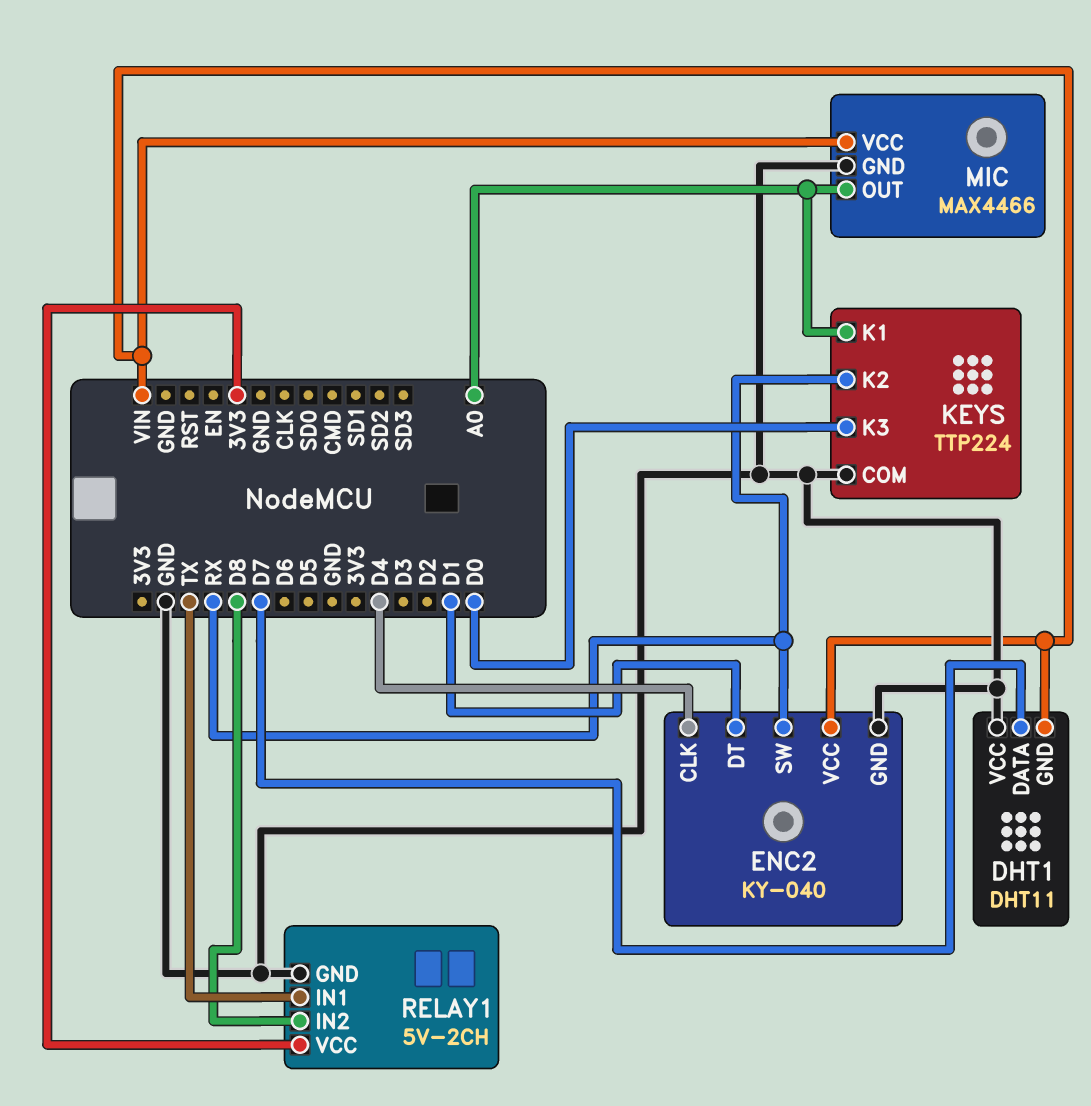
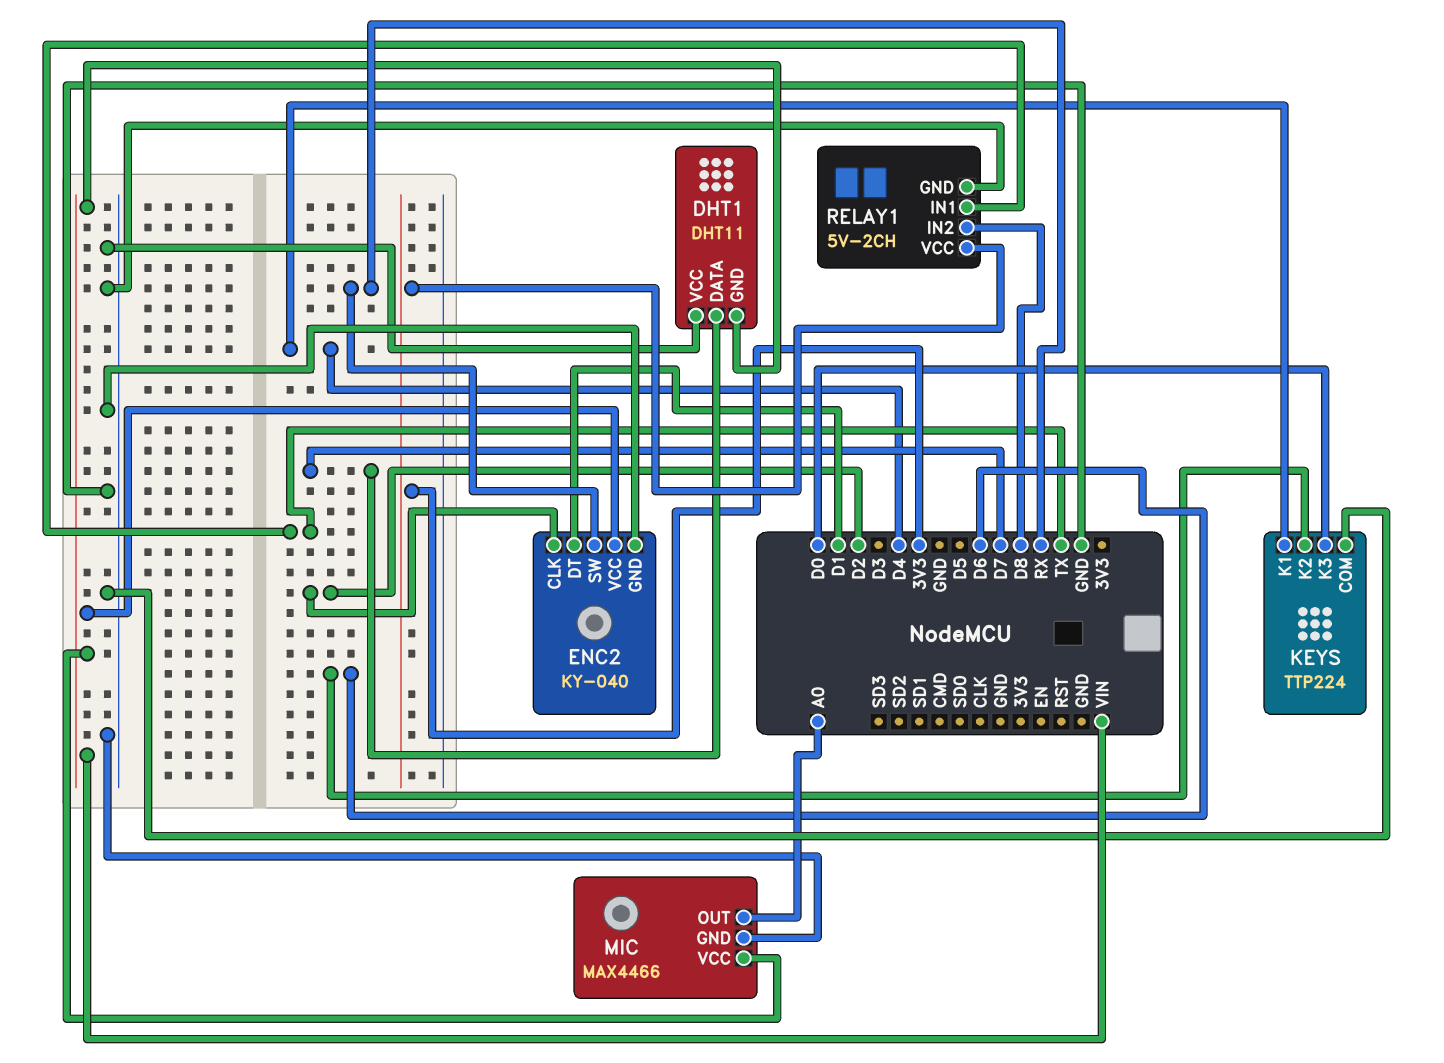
ENC2 pin CLK: D4 -> D2
KEYS pin K1: A0 -> D4
KEYS pin K2: RX -> D6

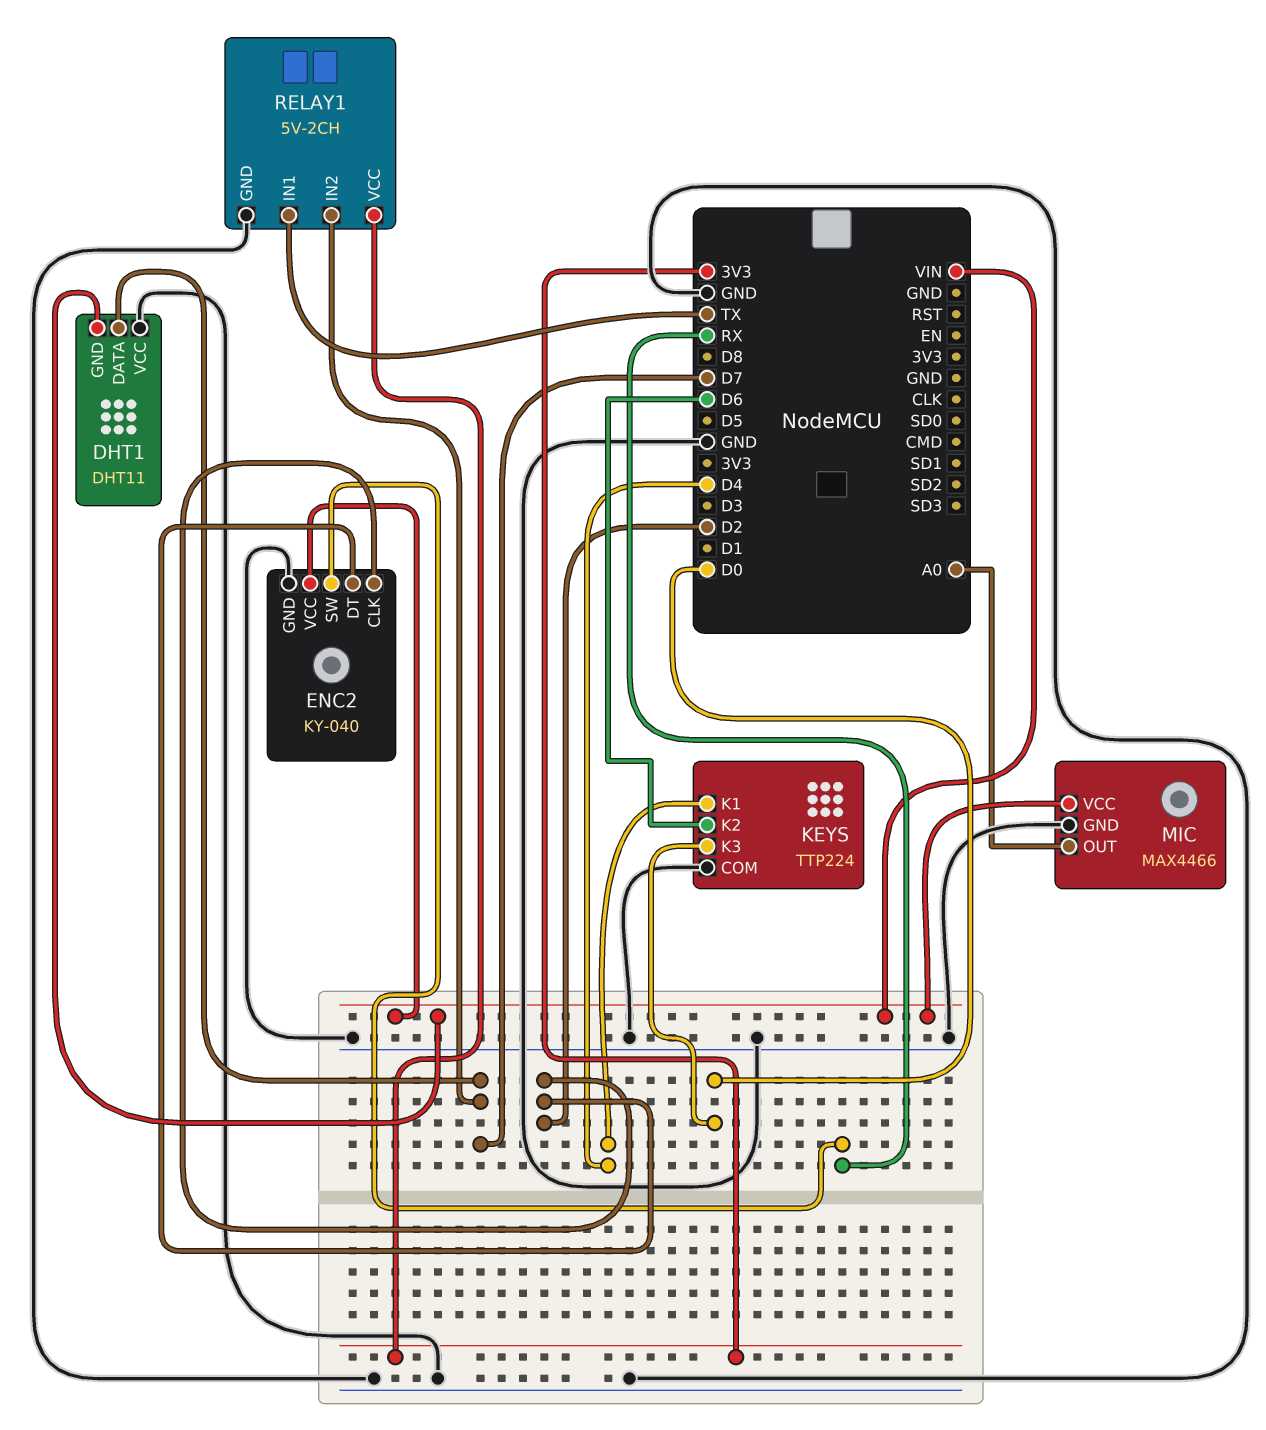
ENC2 pin DT: D1 -> D2
RELAY1 pin IN2: D8 -> D7

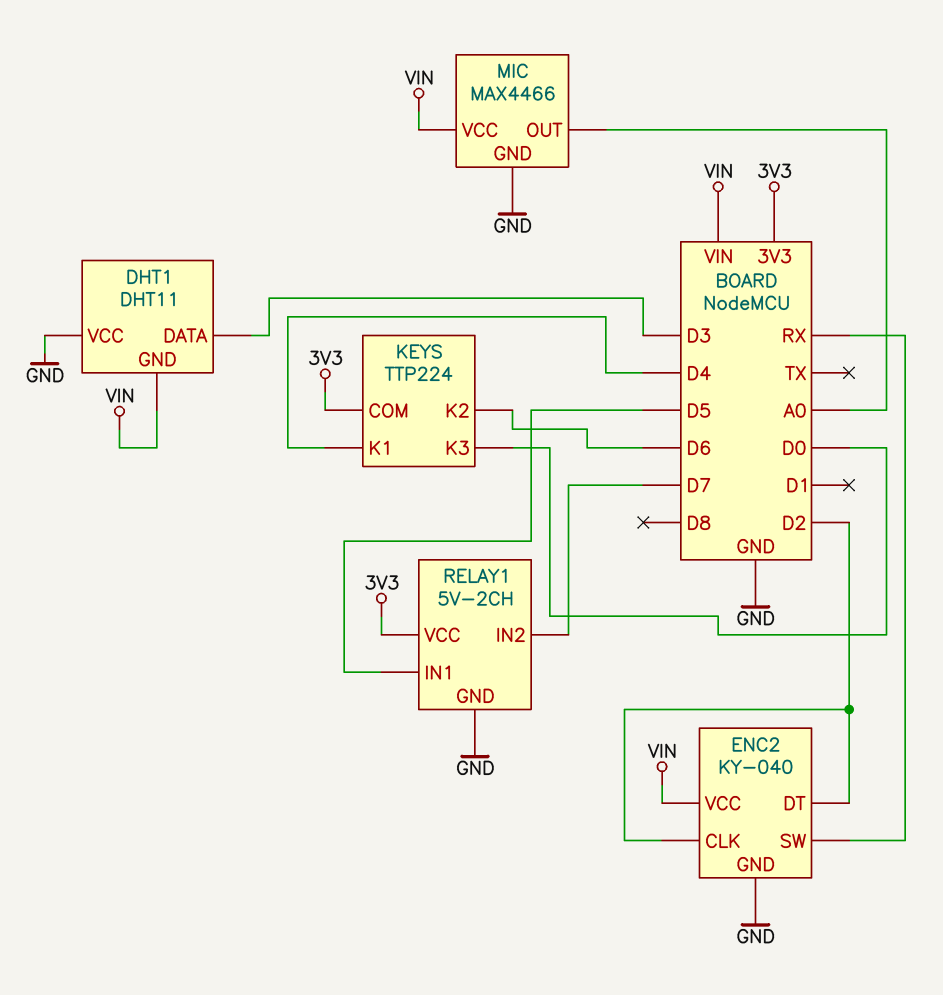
DHT1 pin DATA: D7 -> D3
KEYS pin COM: GND -> 3V3
RELAY1 pin IN1: TX -> D5

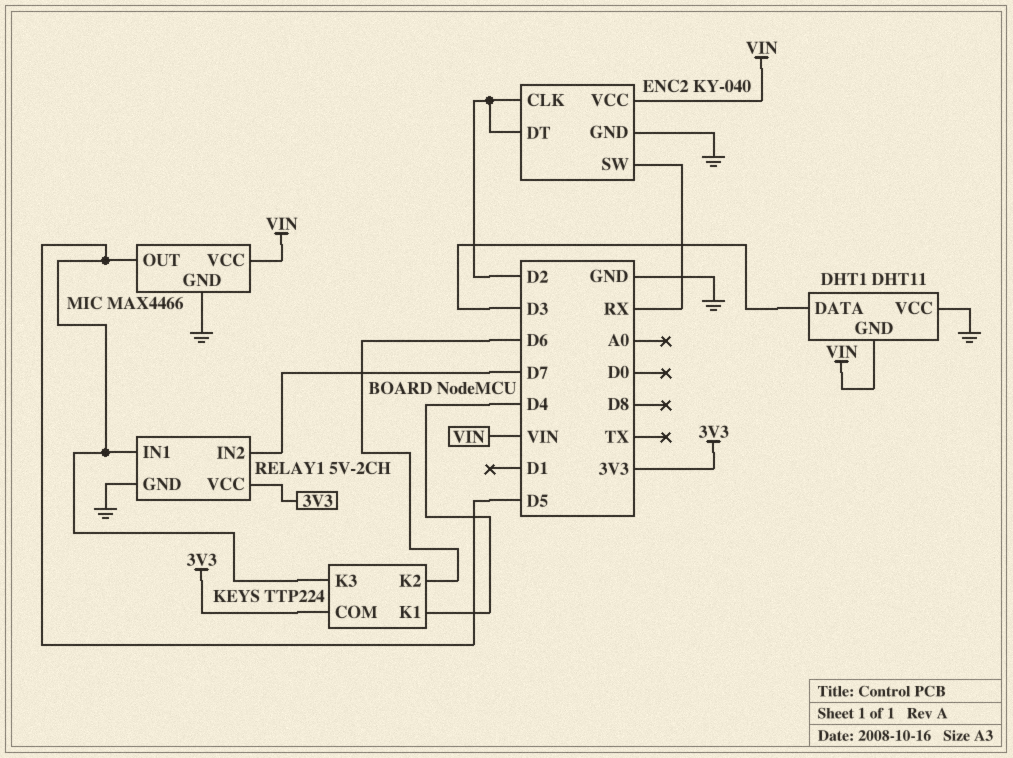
KEYS pin K3: D0 -> D5
MIC pin OUT: A0 -> D5

